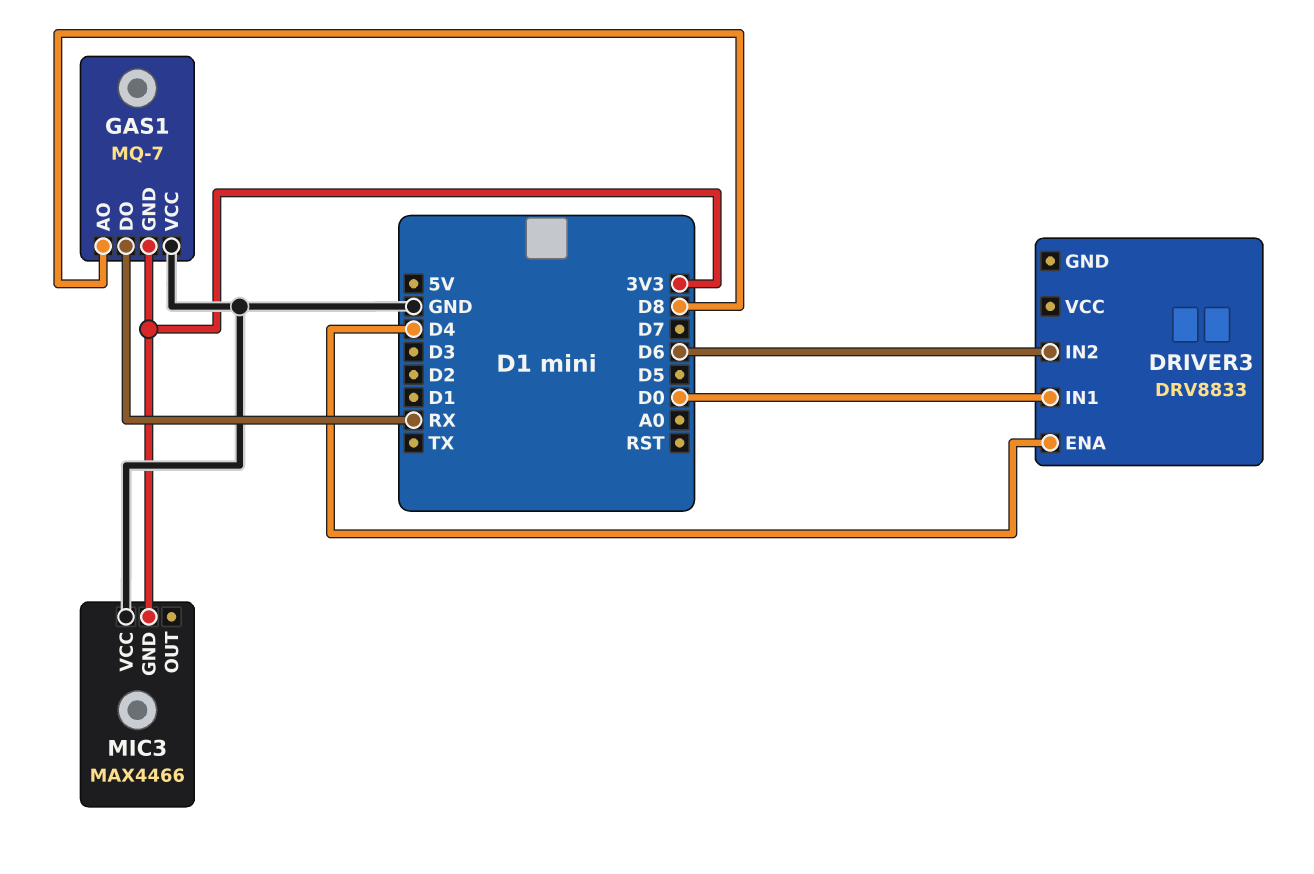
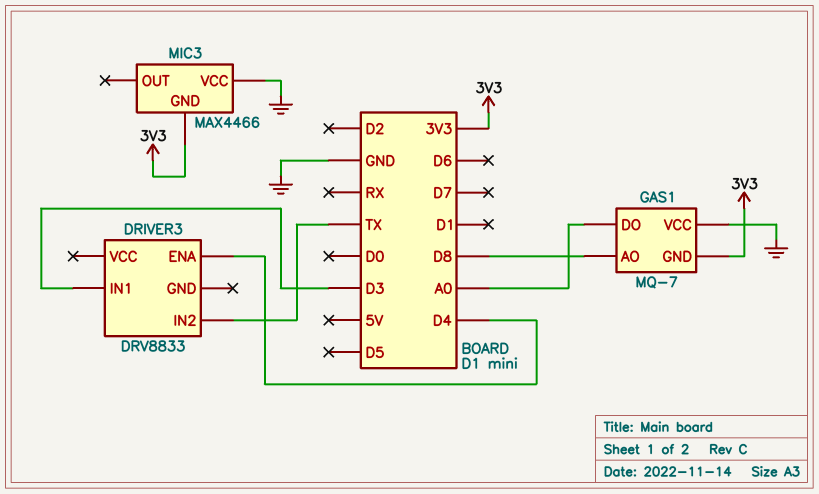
DRIVER3 pin IN1: D0 -> D3
DRIVER3 pin IN2: D6 -> TX
GAS1 pin DO: RX -> A0

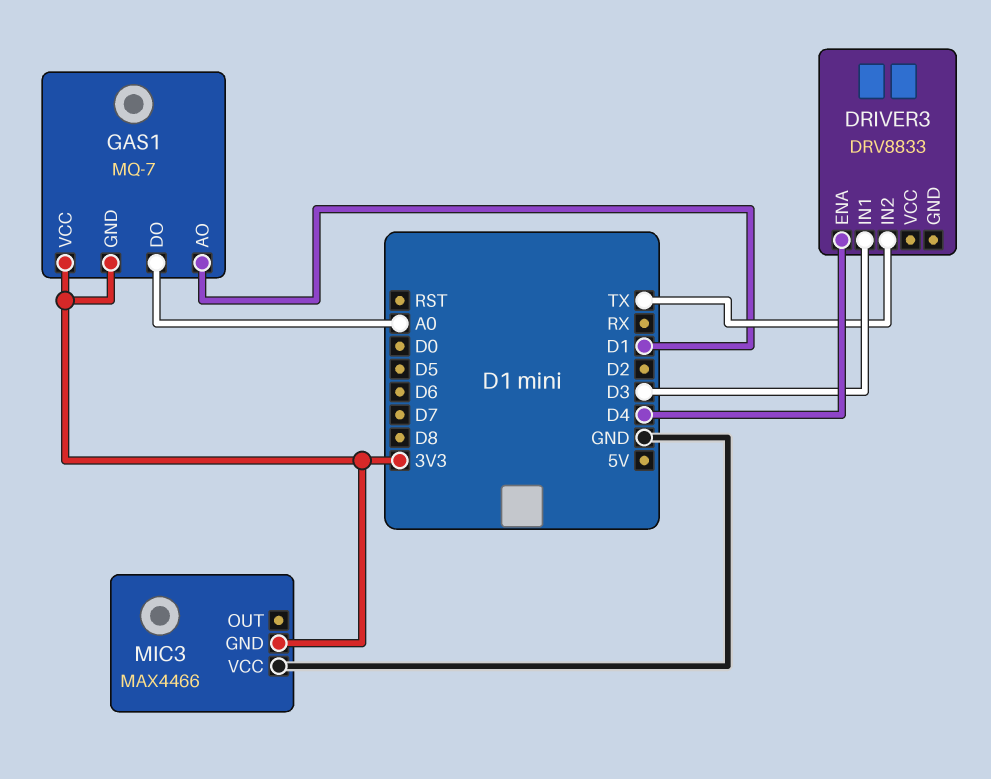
GAS1 pin AO: D8 -> D1
GAS1 pin VCC: GND -> 3V3

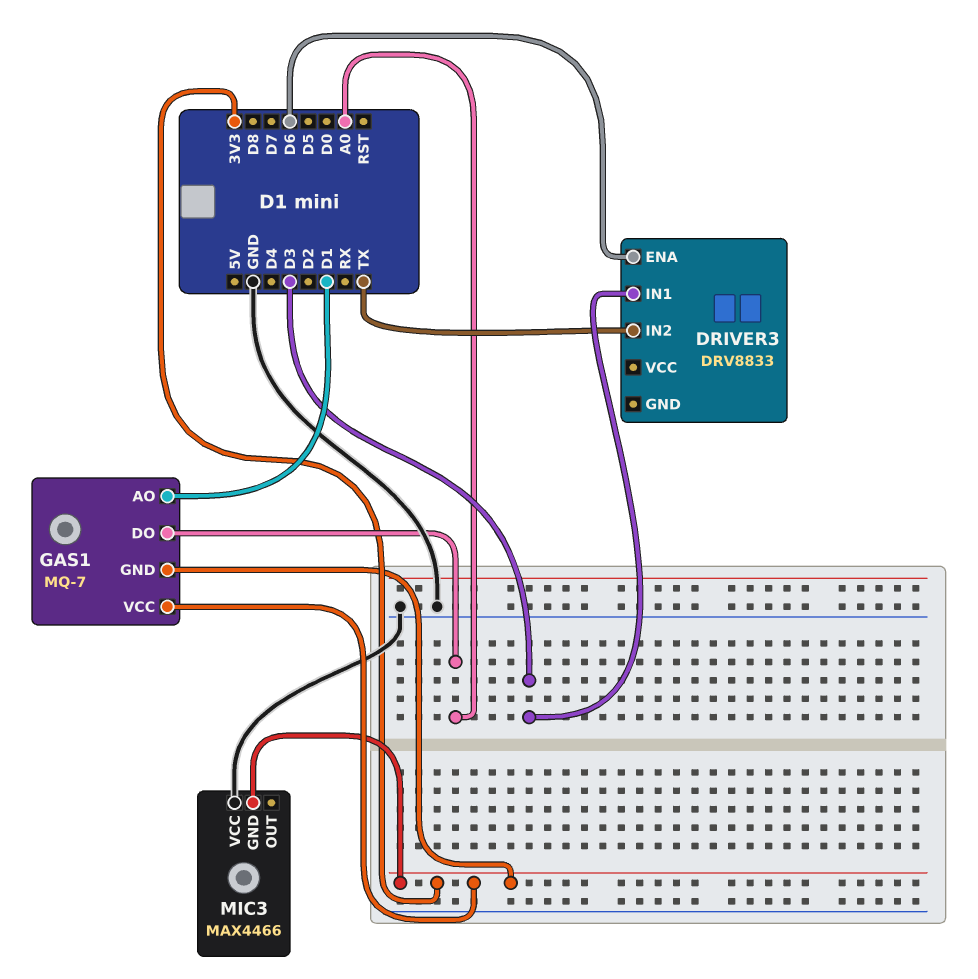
DRIVER3 pin ENA: D4 -> D6

